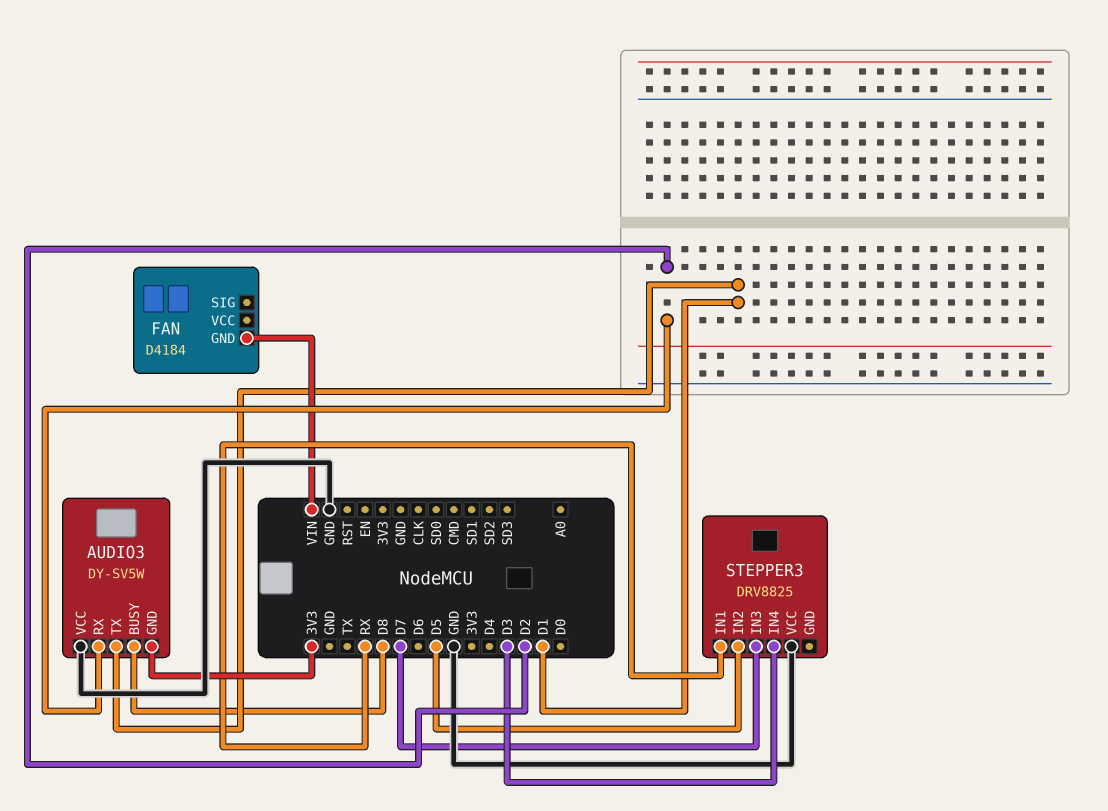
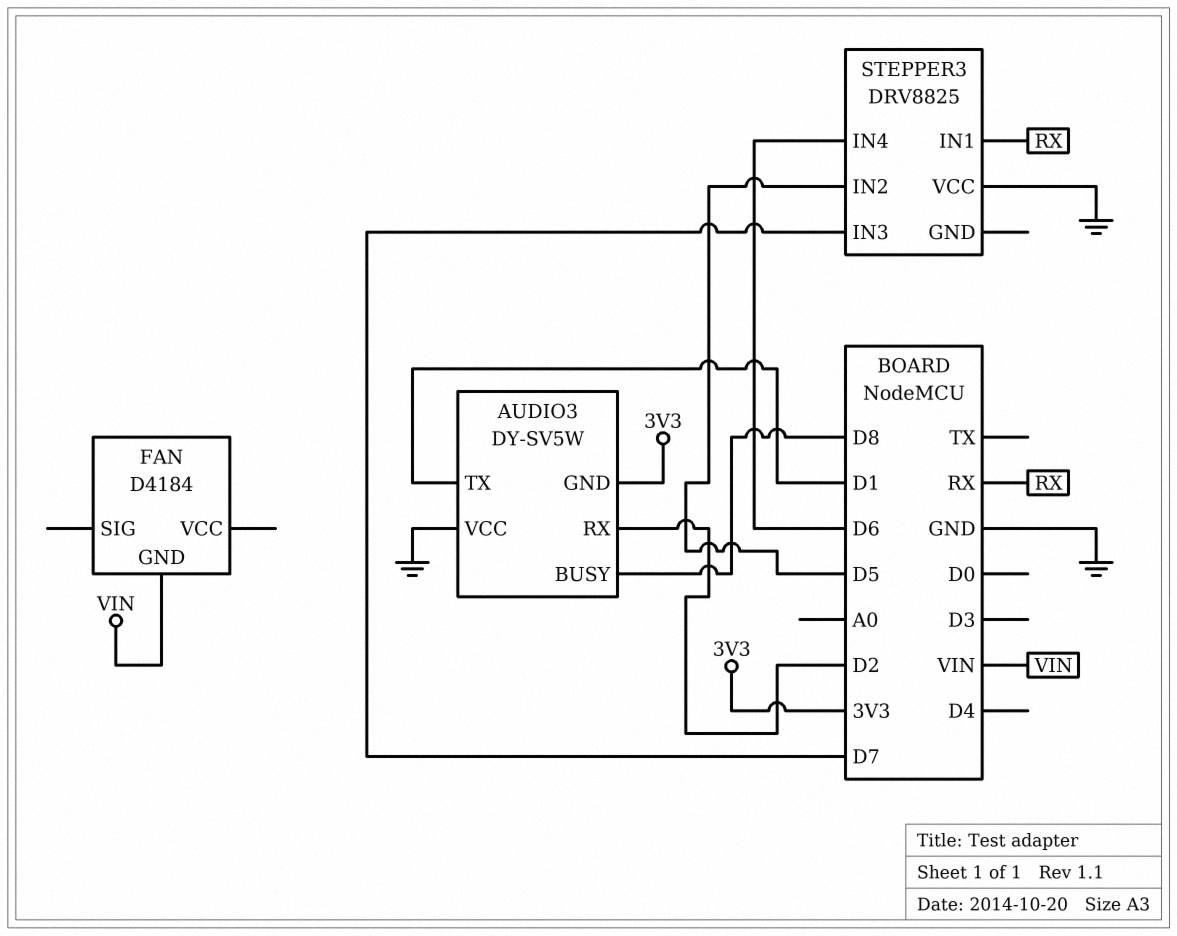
STEPPER3 pin IN4: D3 -> D6

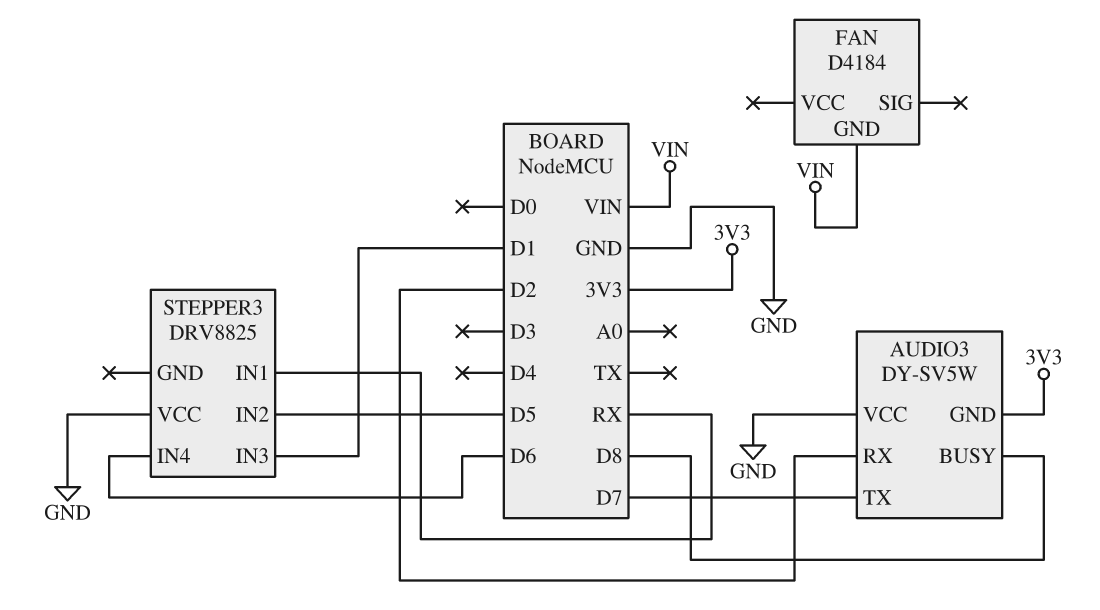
AUDIO3 pin TX: D1 -> D7
STEPPER3 pin IN3: D7 -> D1

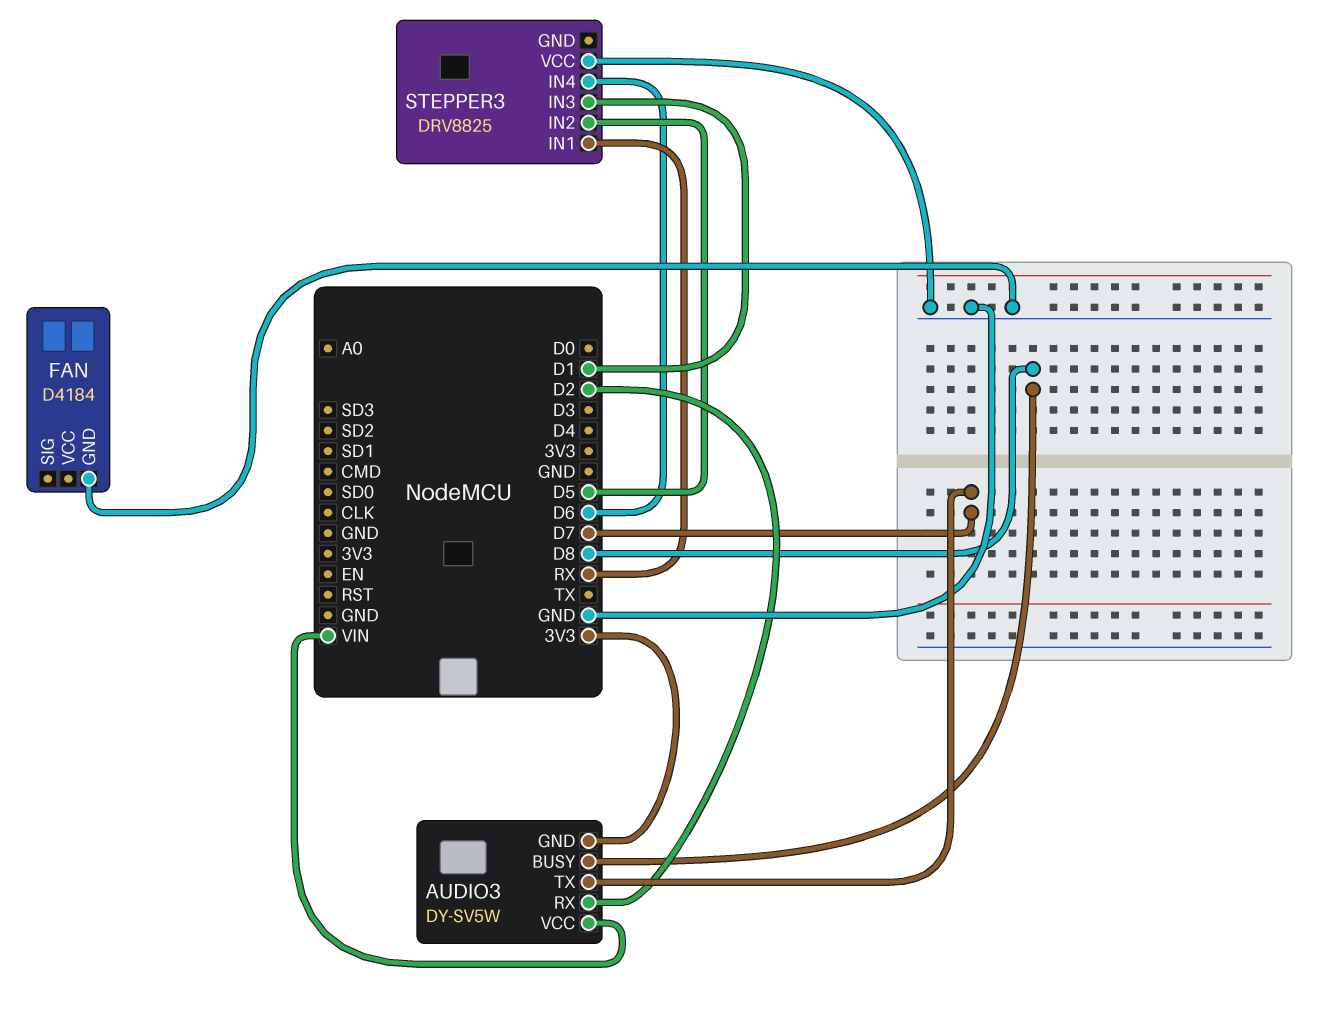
AUDIO3 pin VCC: GND -> VIN
FAN pin GND: VIN -> GND

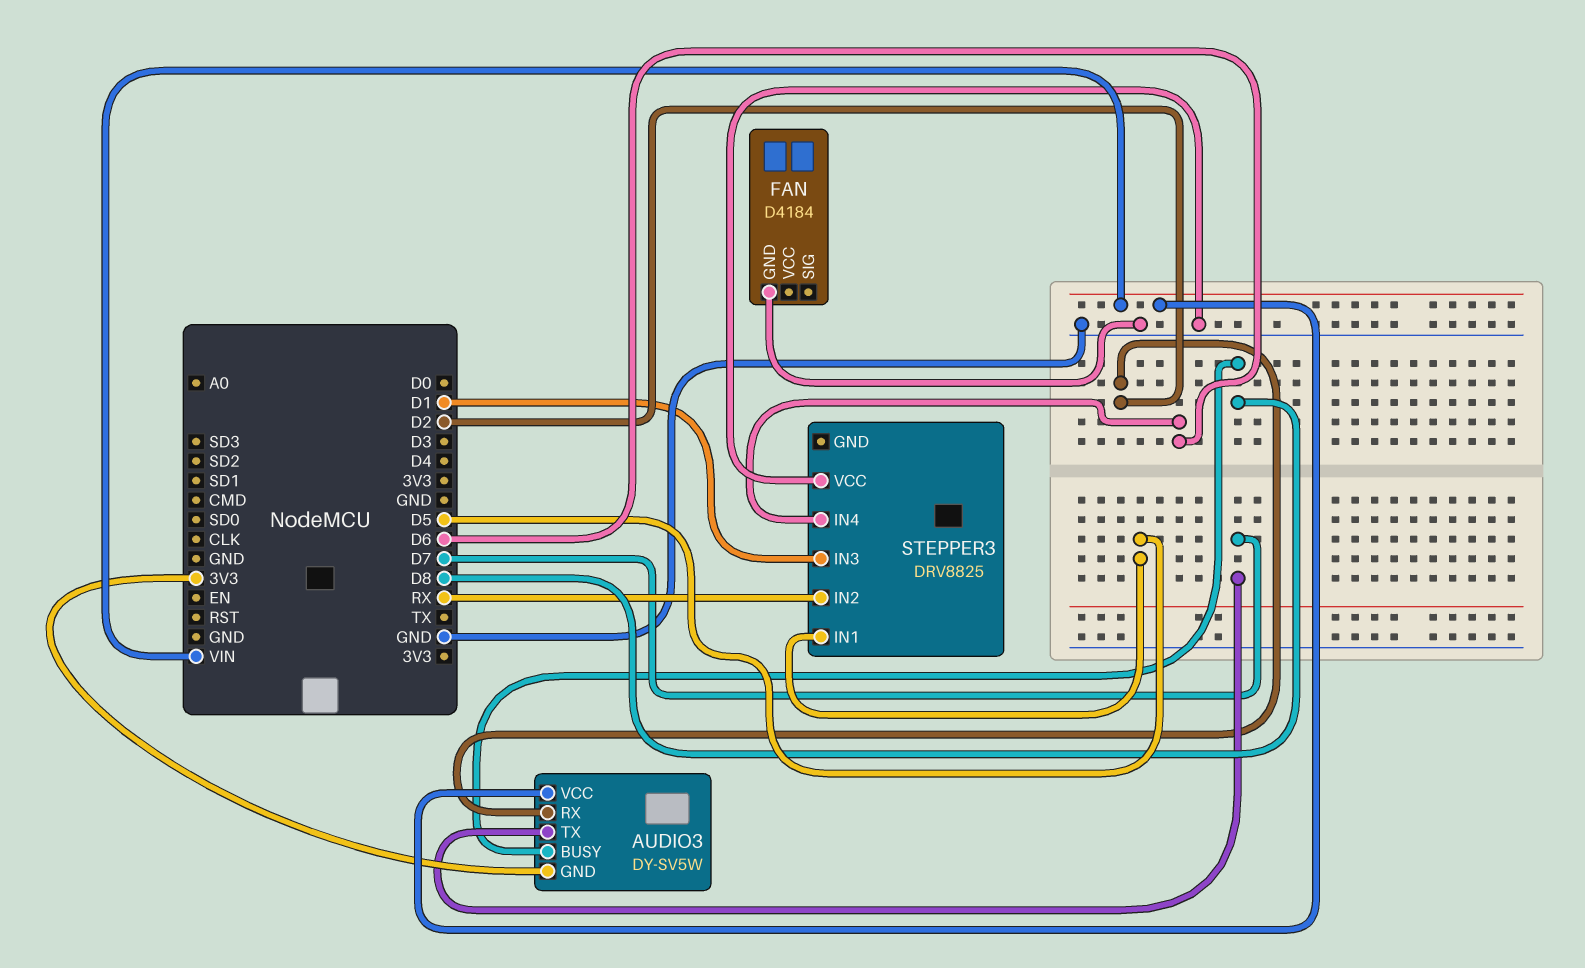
STEPPER3 pin IN1: RX -> D5
STEPPER3 pin IN2: D5 -> RX

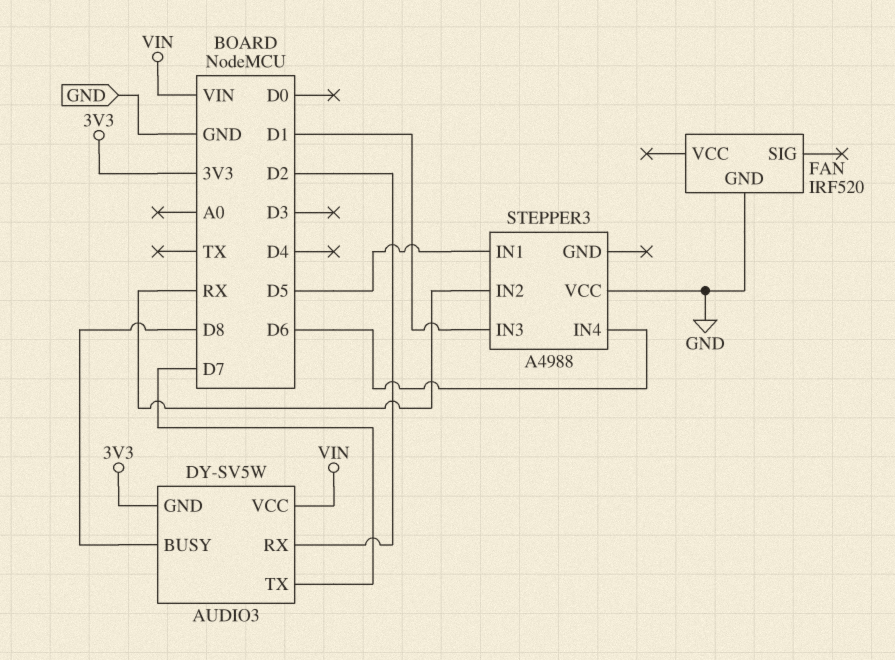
FAN: D4184 -> IRF520
STEPPER3: DRV8825 -> A4988

